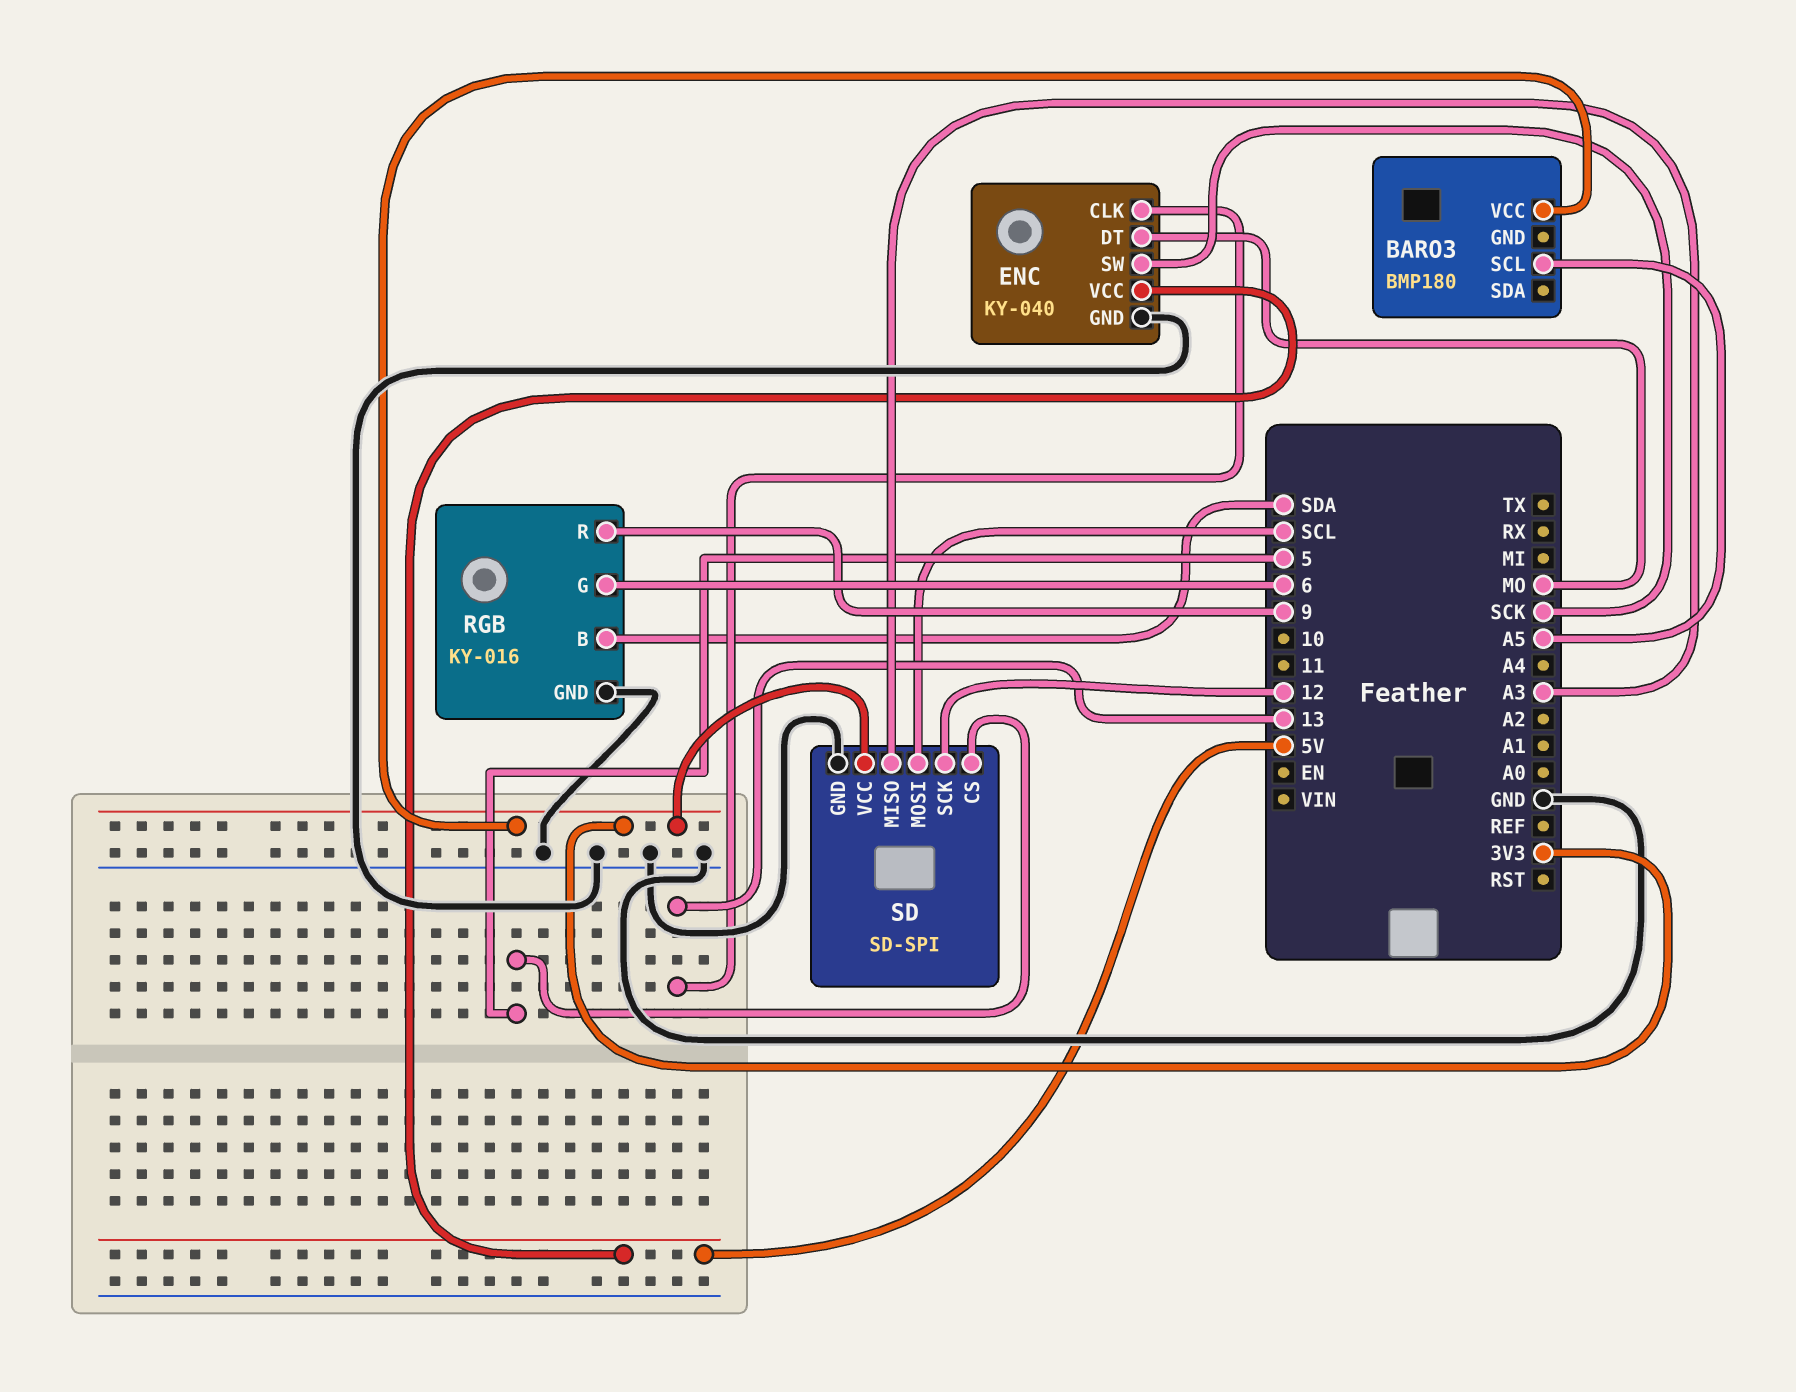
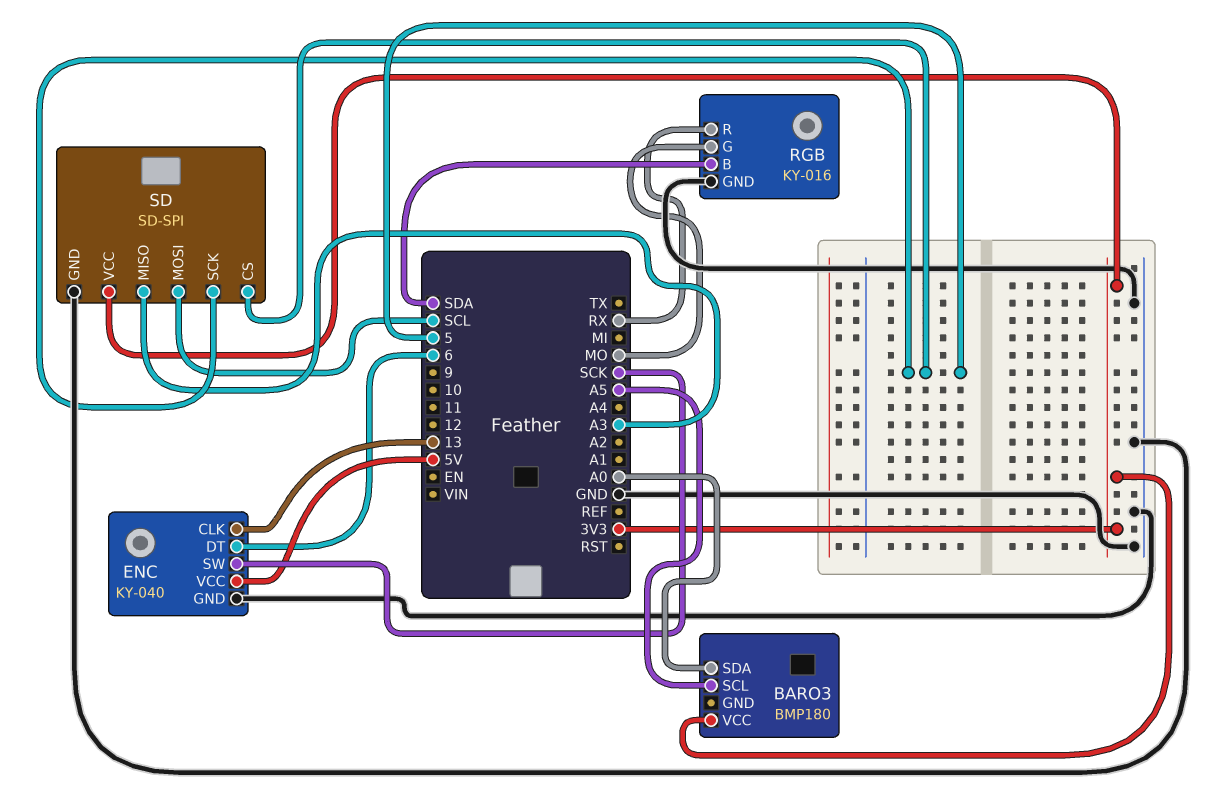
BARO3 pin SDA: none -> A0
ENC pin DT: MO -> 6
RGB pin G: 6 -> MO
RGB pin R: 9 -> RX
SD pin SCK: 12 -> 5

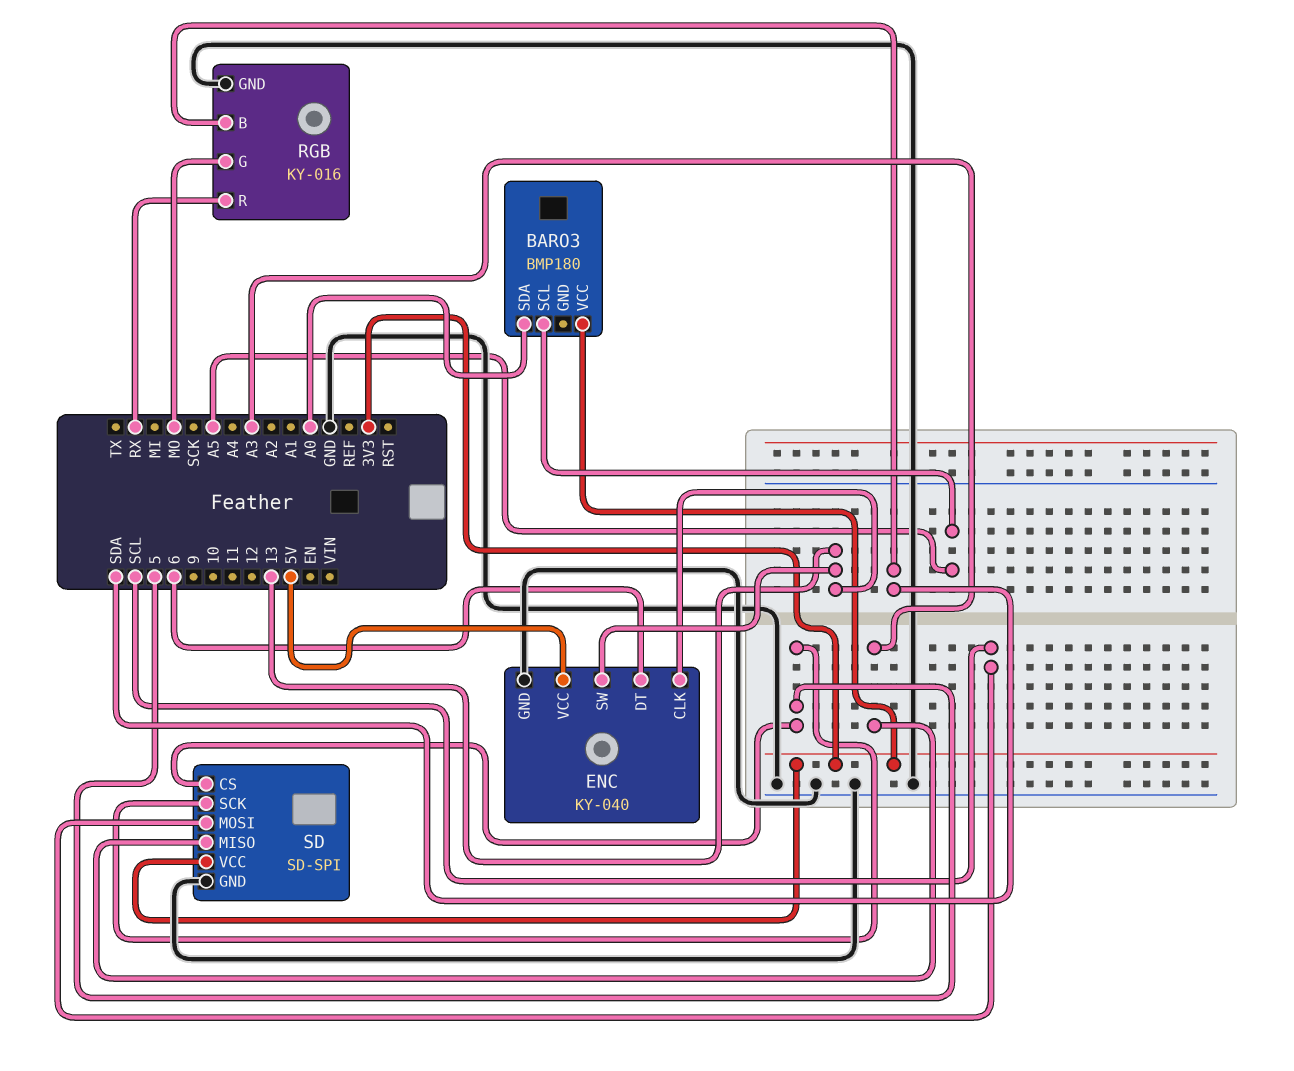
ENC pin SW: SCK -> 13

